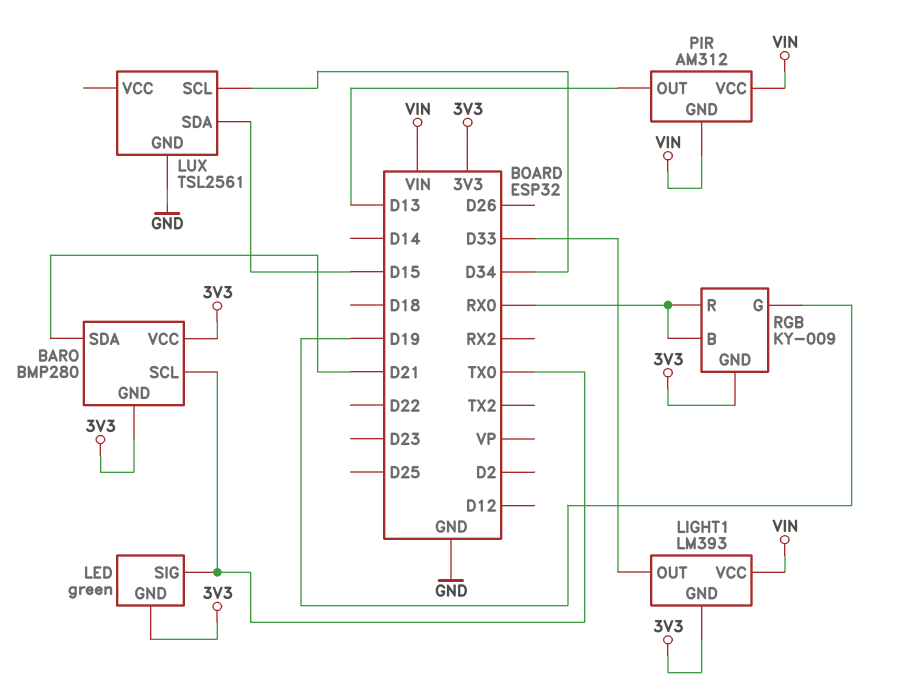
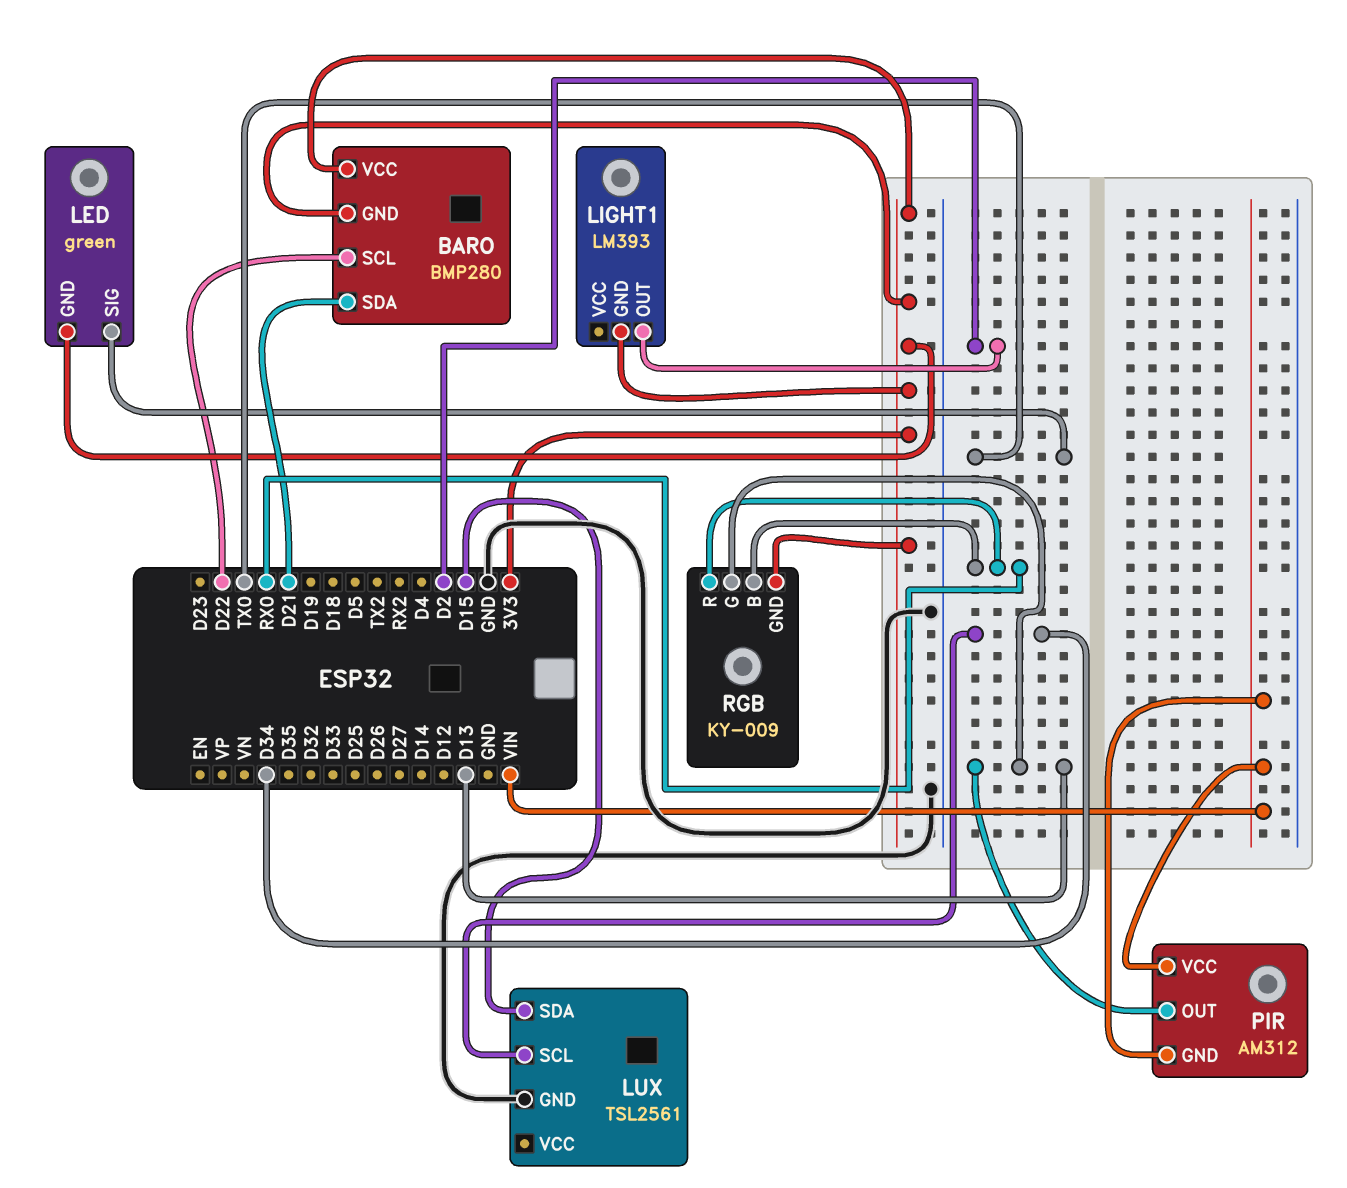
BARO pin SCL: TX0 -> D22
LIGHT1 pin OUT: D33 -> D2
LIGHT1 pin VCC: VIN -> none
RGB pin G: D19 -> D13

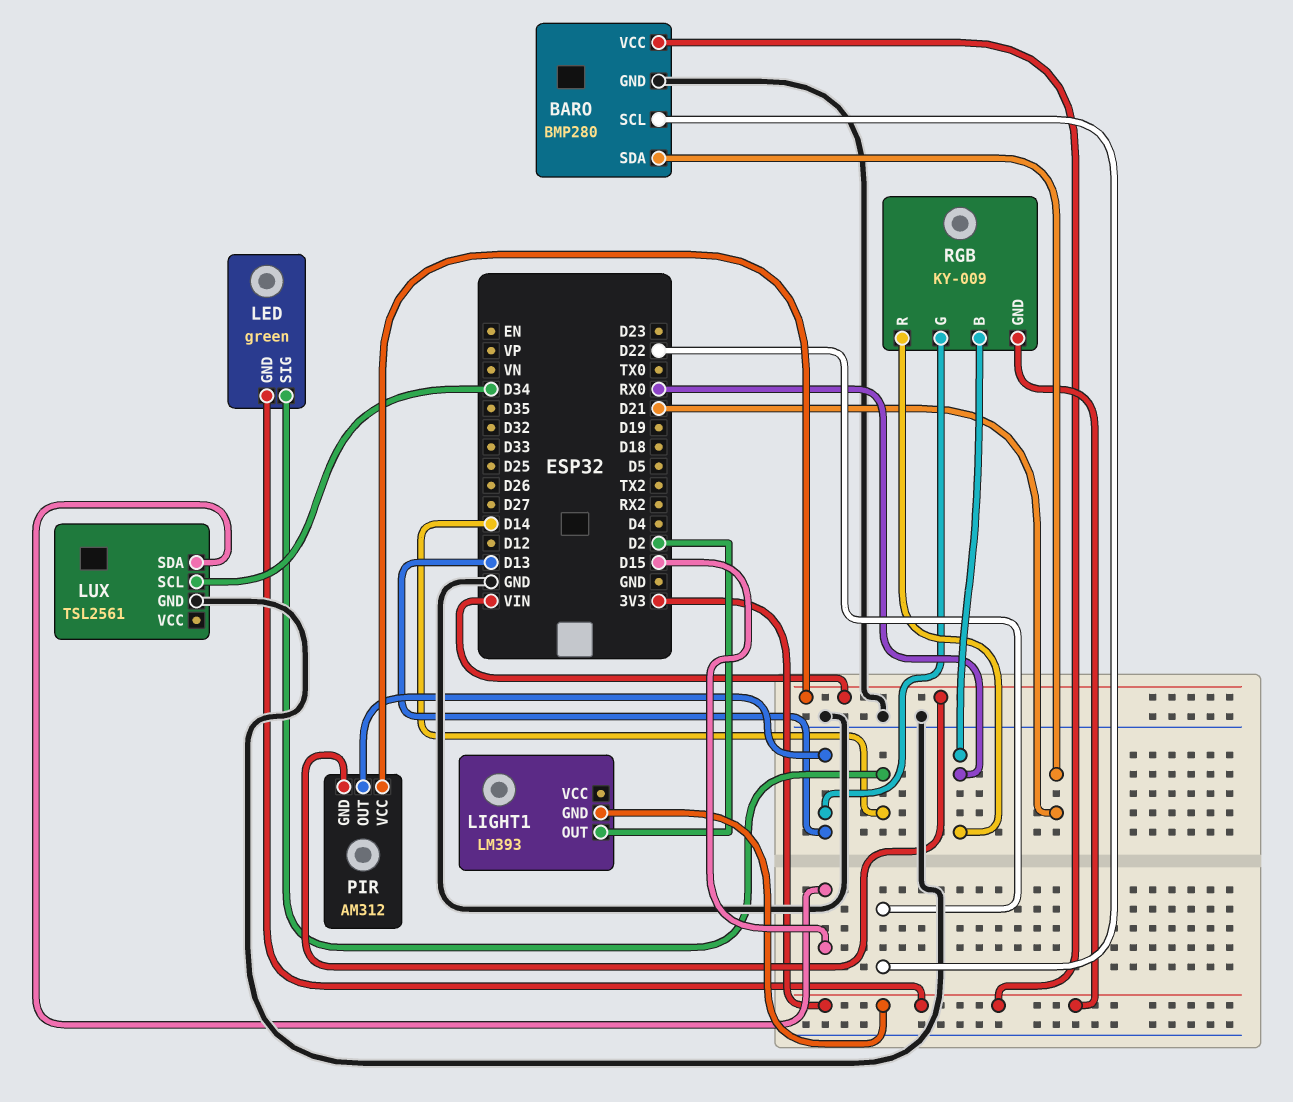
BARO pin GND: 3V3 -> GND
LED pin SIG: TX0 -> D14

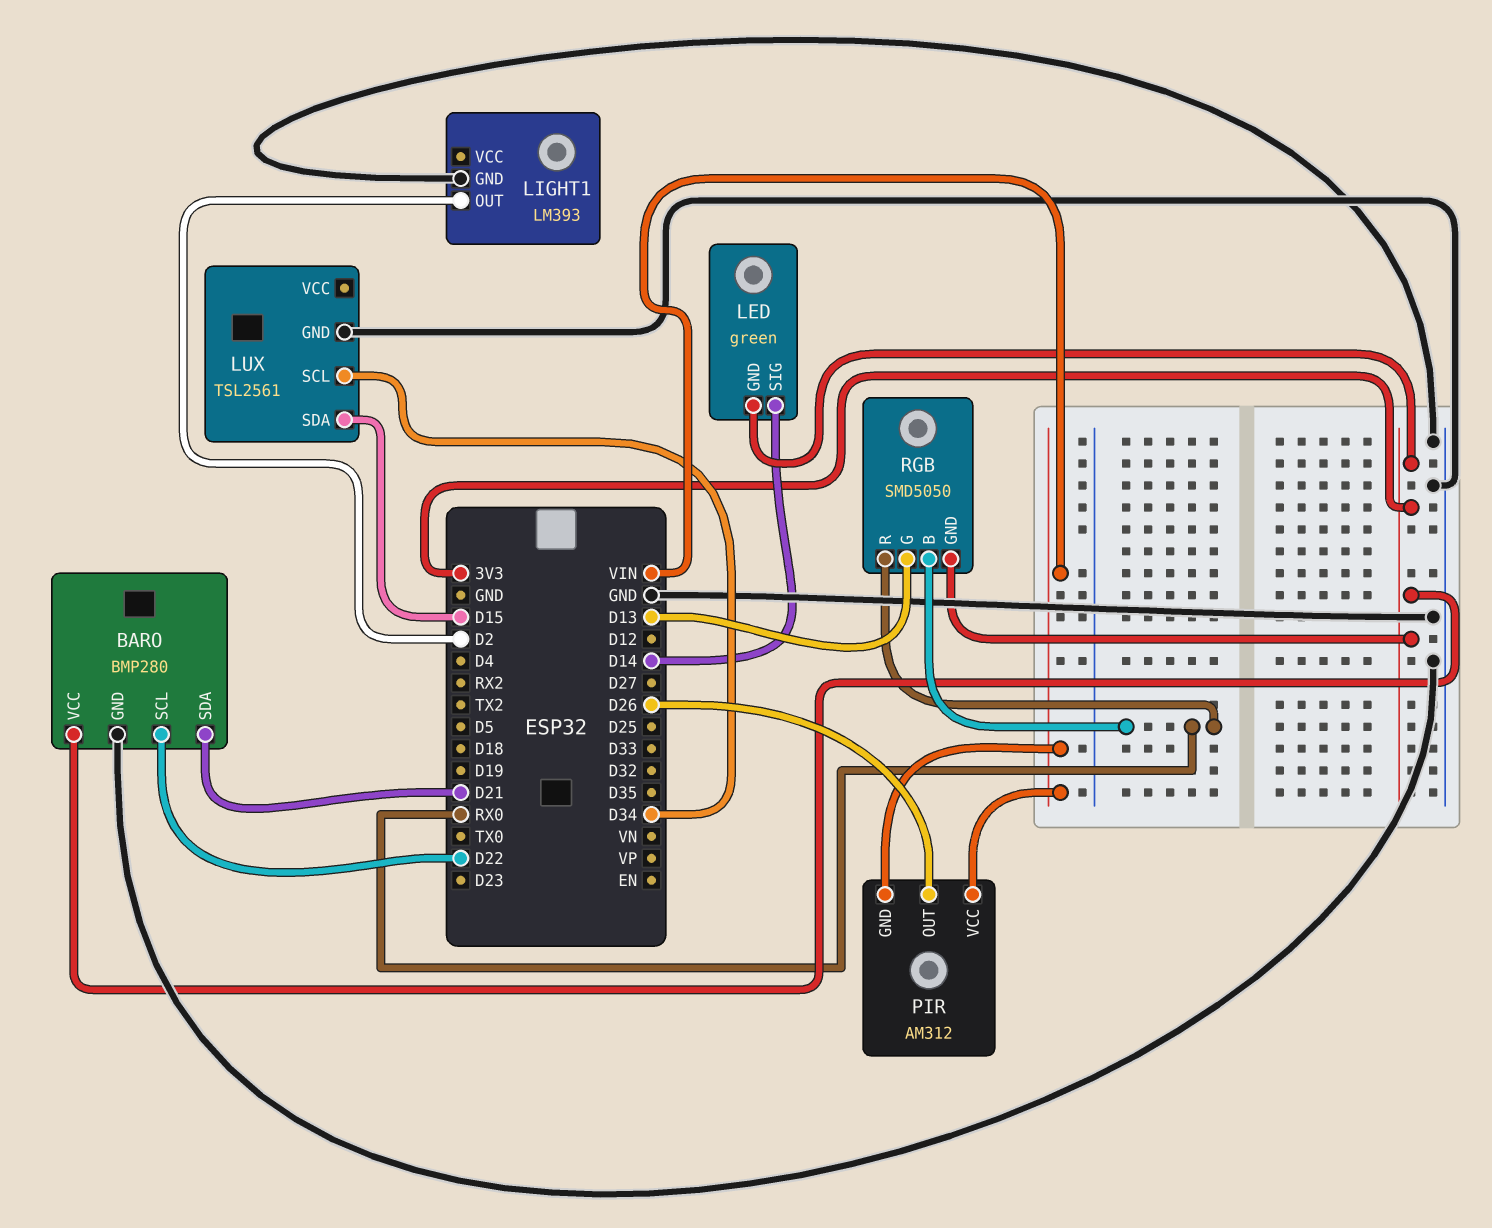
LIGHT1 pin GND: 3V3 -> GND
PIR pin OUT: D13 -> D26
RGB: KY-009 -> SMD5050

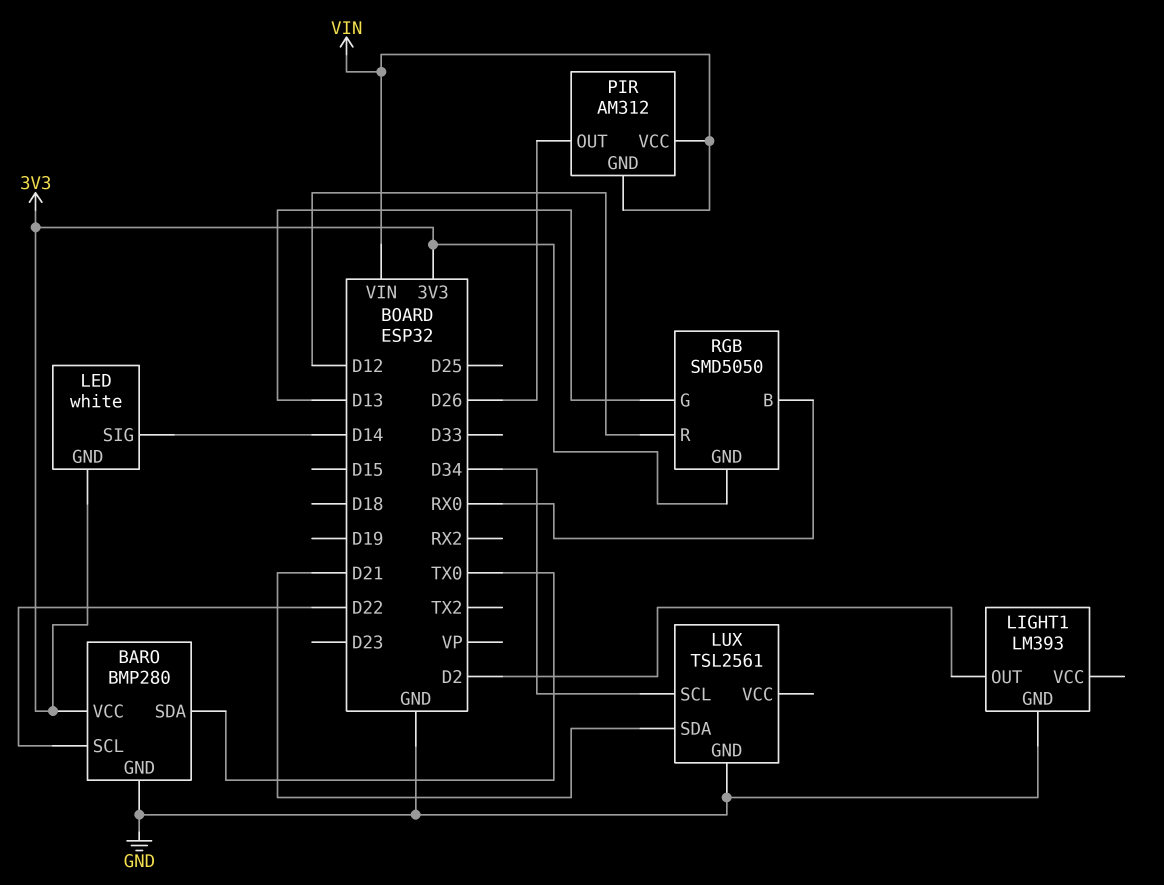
BARO pin SDA: D21 -> TX0
LED: green -> white
LUX pin SDA: D15 -> D21
RGB pin R: RX0 -> D12

